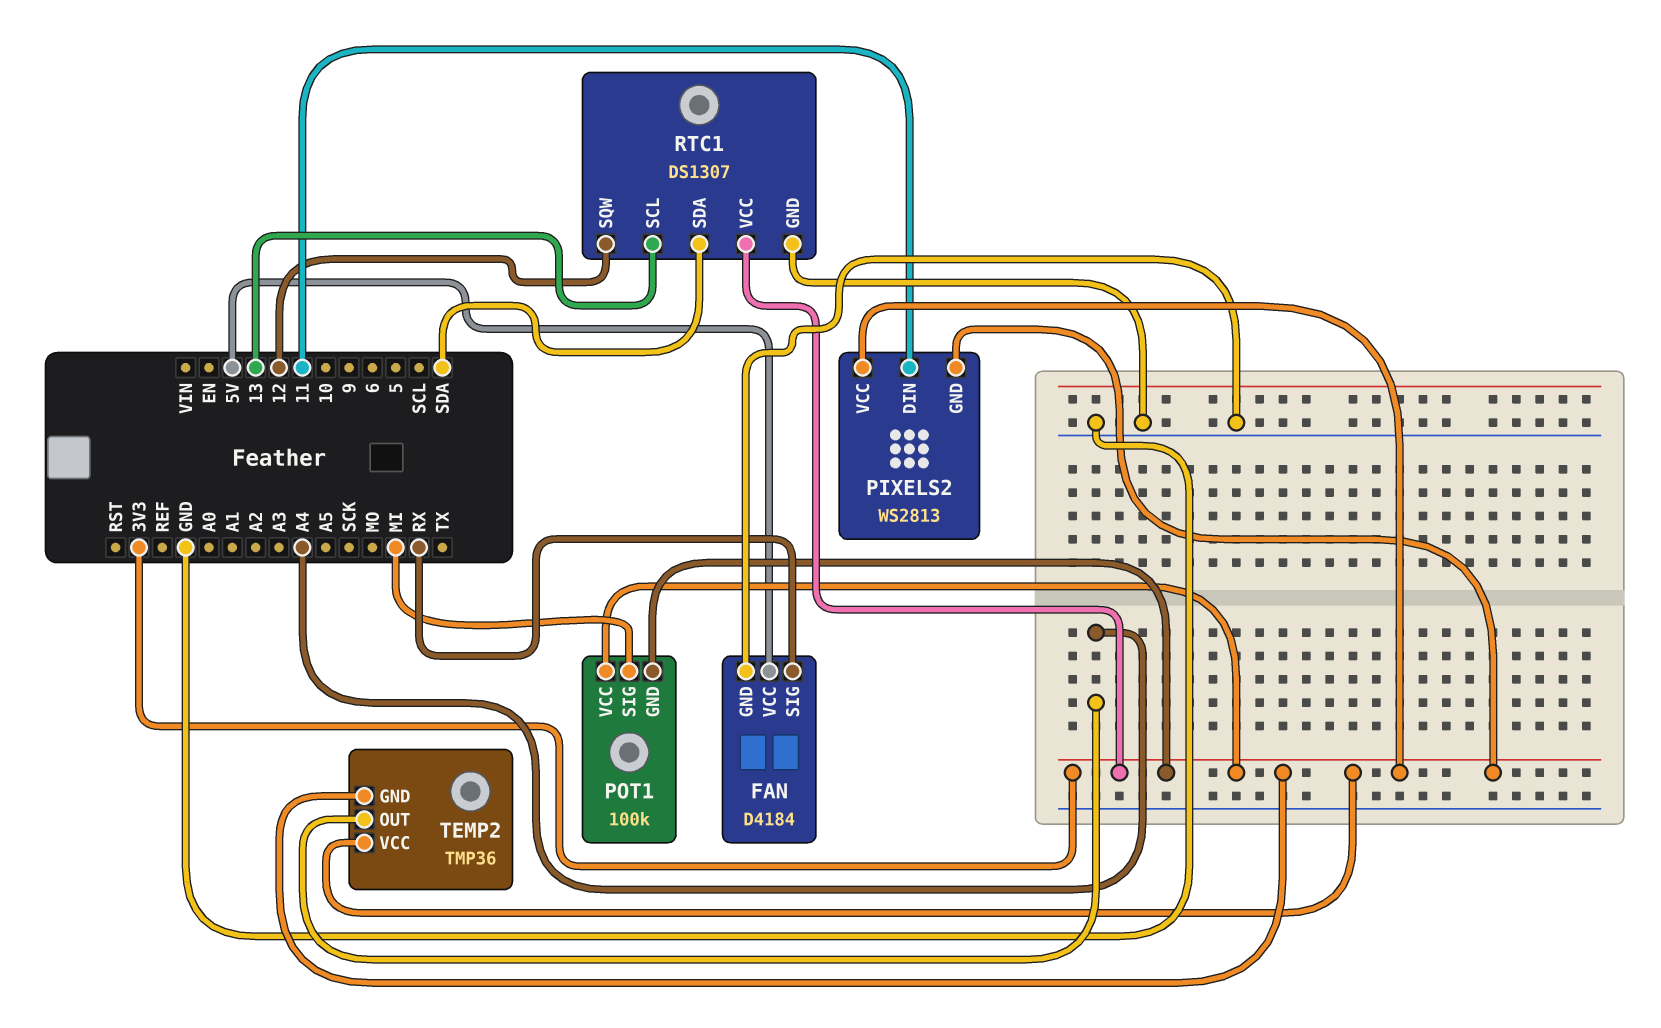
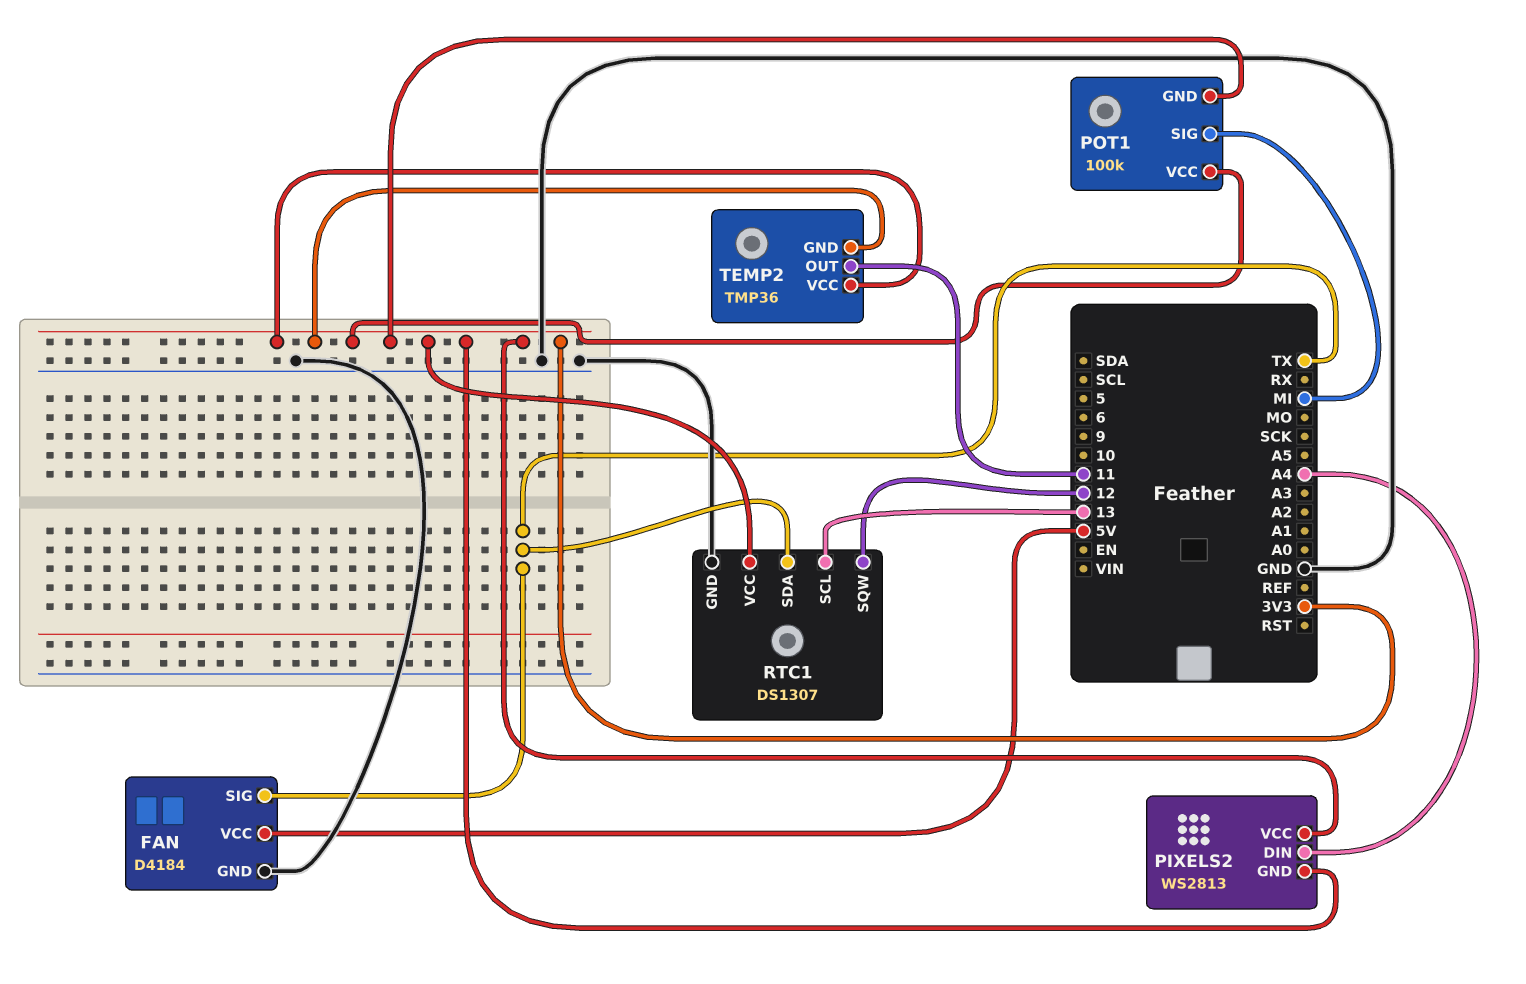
FAN pin SIG: RX -> TX
PIXELS2 pin DIN: 11 -> A4
RTC1 pin SDA: SDA -> TX
TEMP2 pin OUT: A4 -> 11

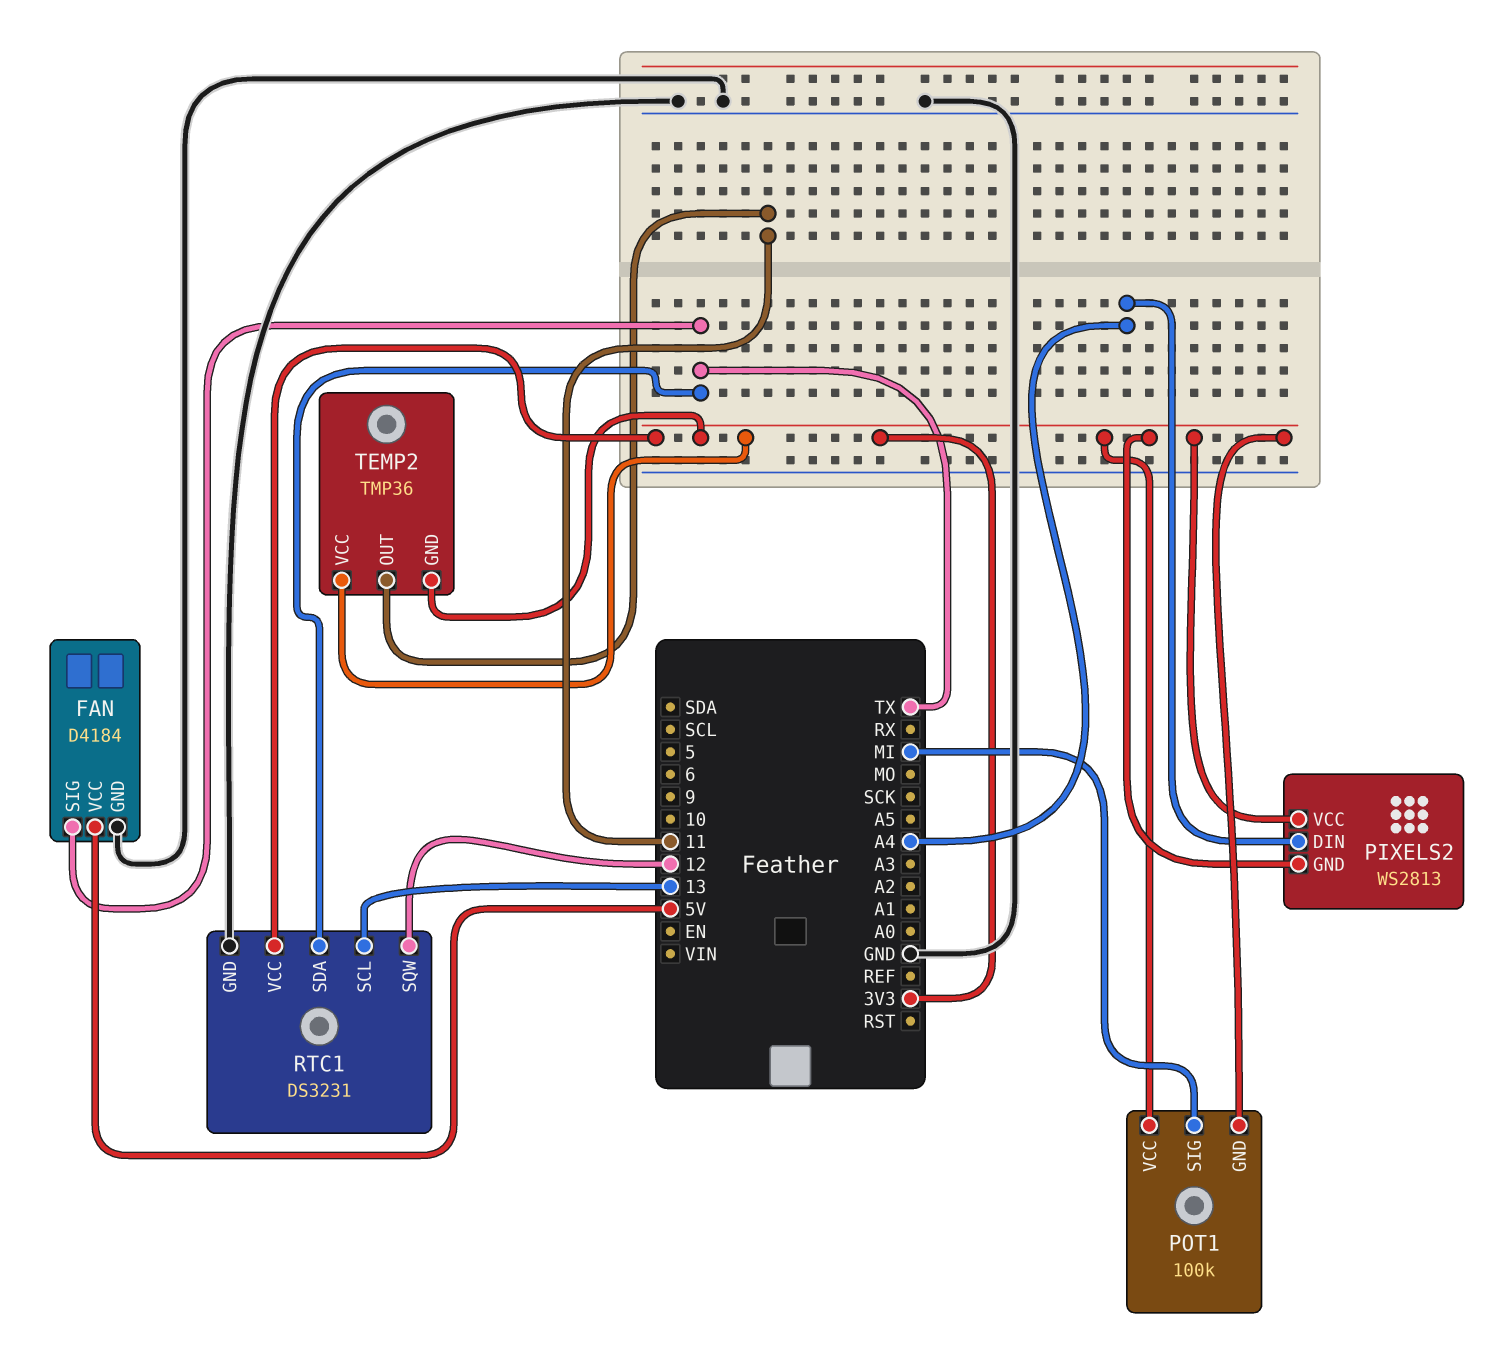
RTC1: DS1307 -> DS3231

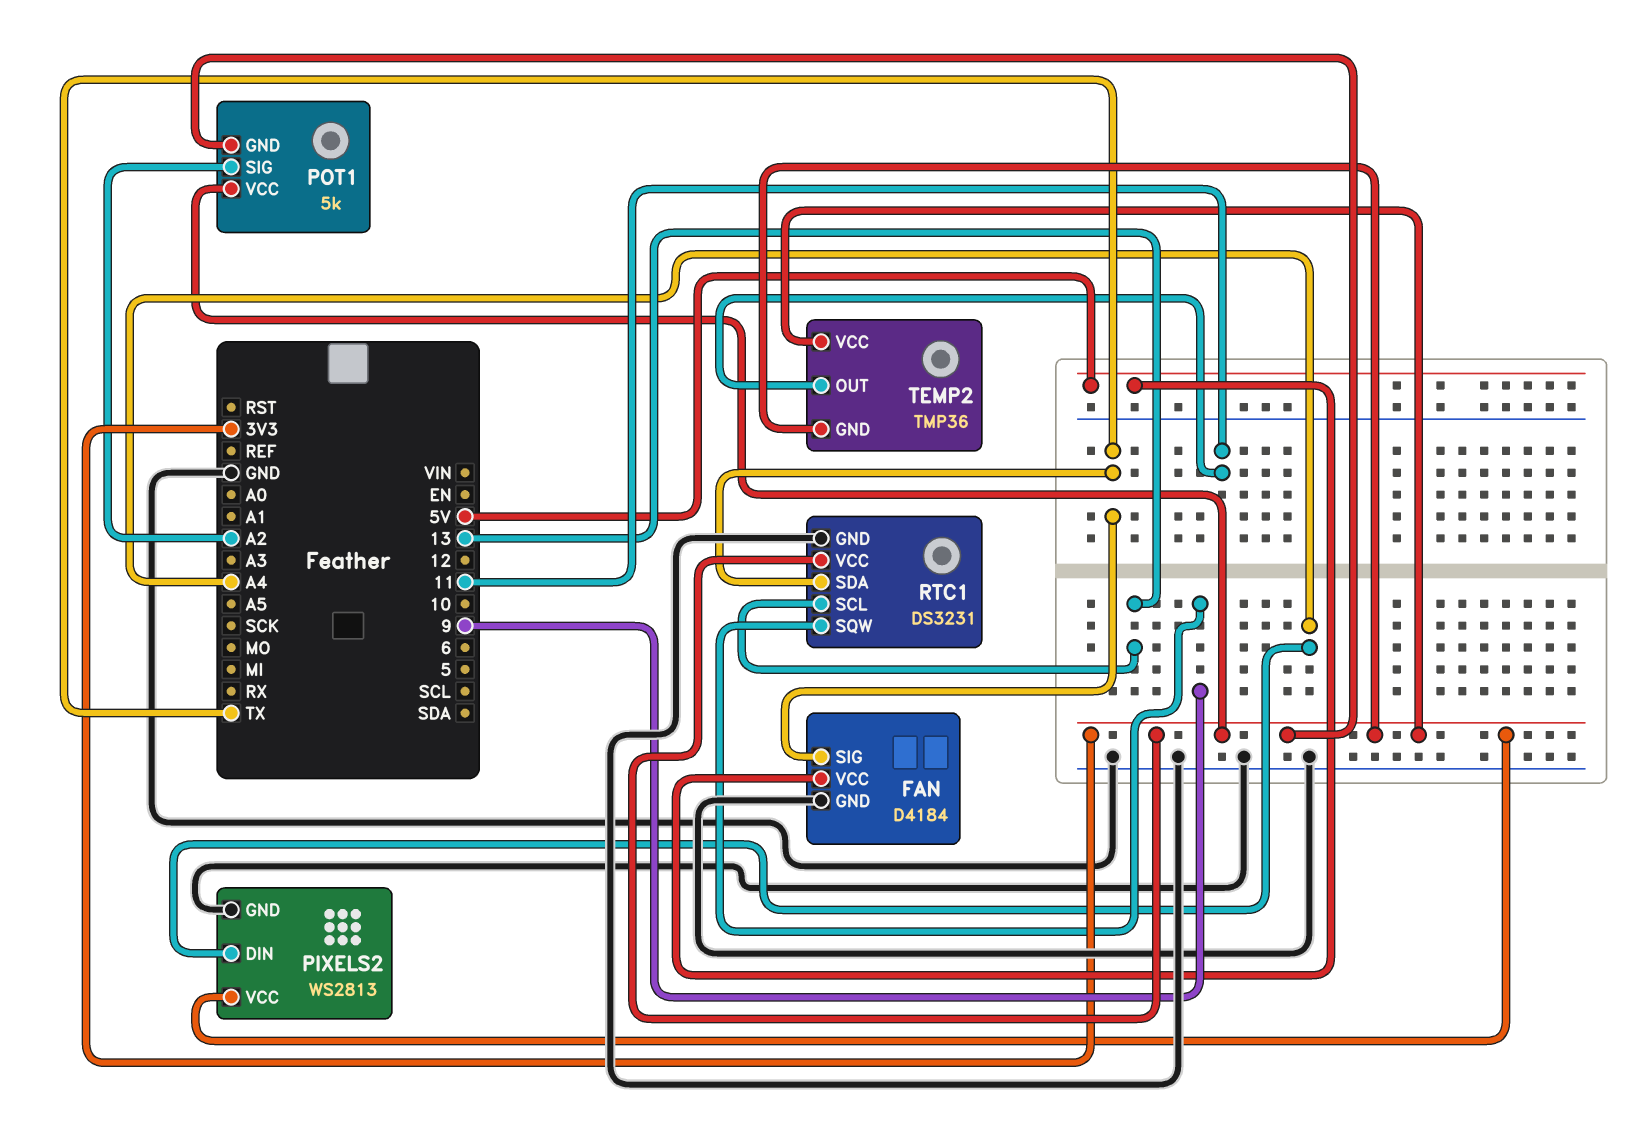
PIXELS2 pin GND: 3V3 -> GND
POT1: 100k -> 5k
POT1 pin SIG: MI -> A2
RTC1 pin SQW: 12 -> 9

